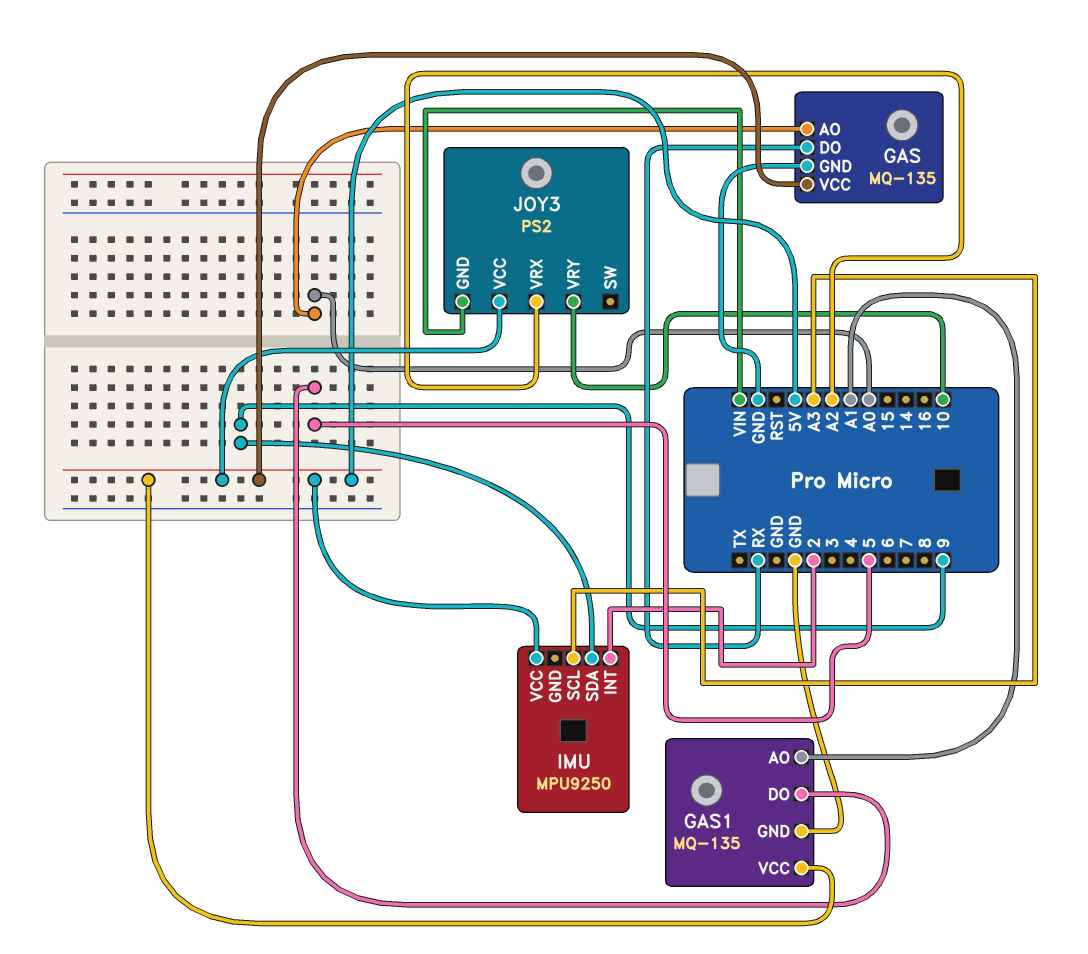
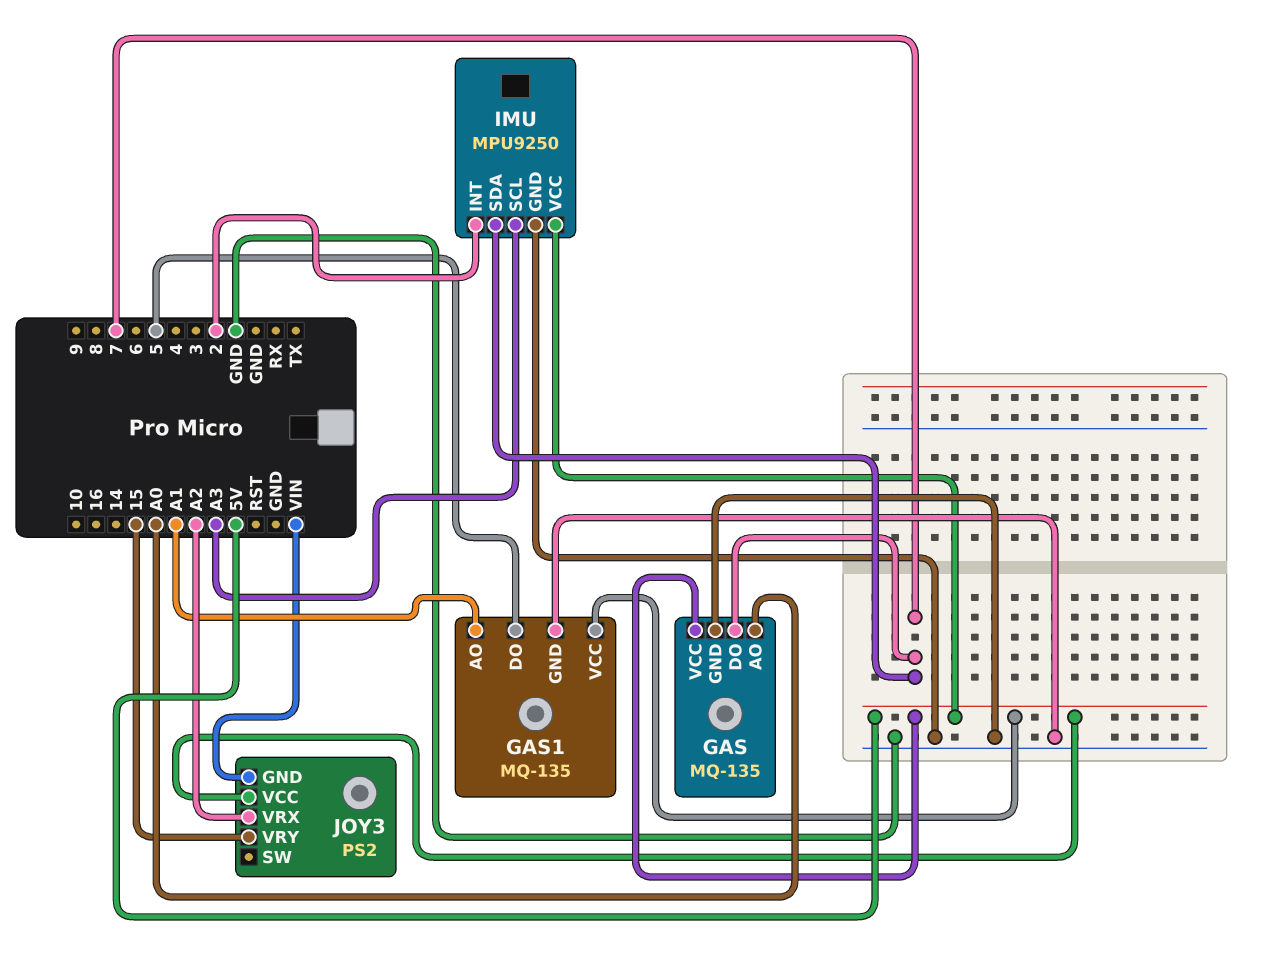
GAS pin DO: RX -> 7
IMU pin GND: none -> GND
IMU pin SDA: 9 -> 7
JOY3 pin VRY: 10 -> 15

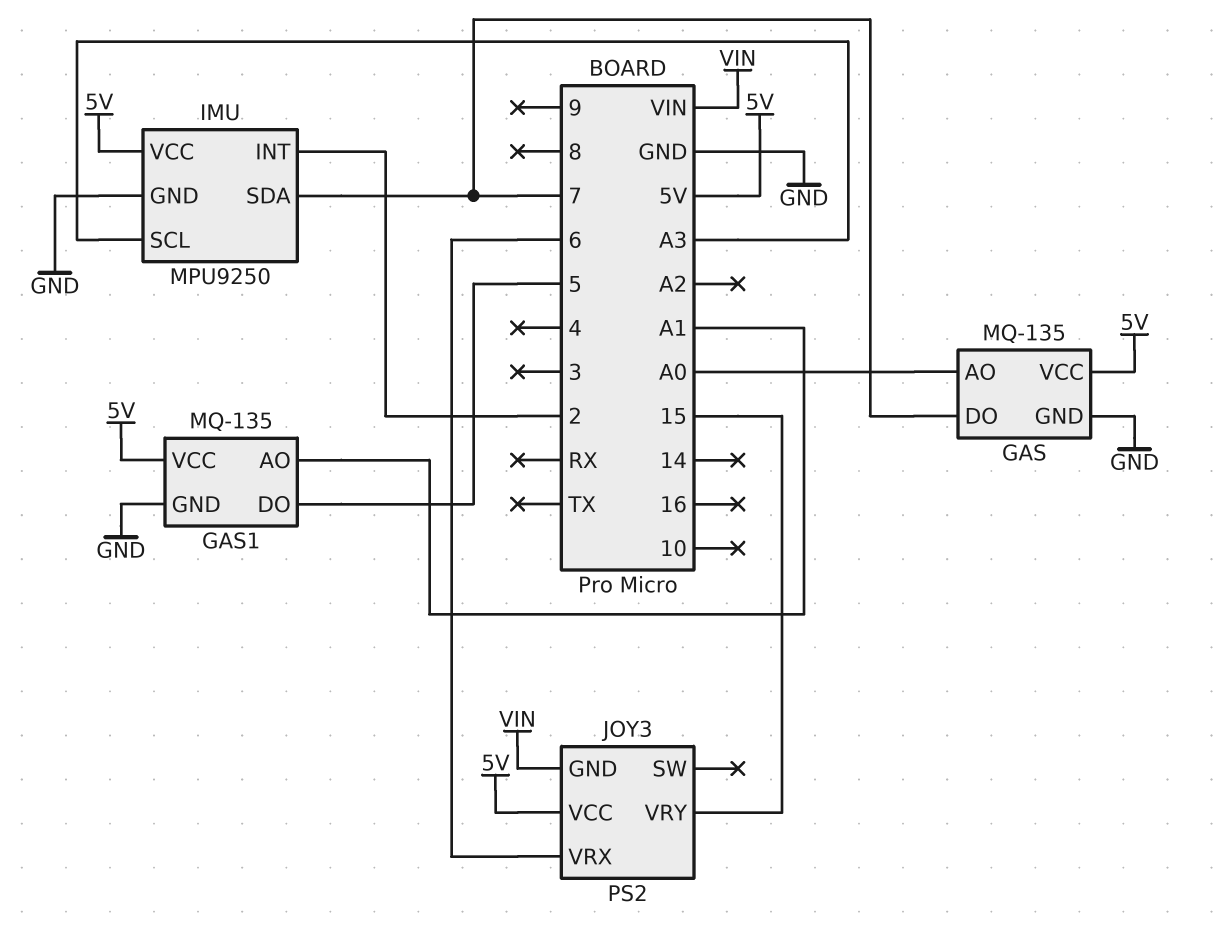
JOY3 pin VRX: A2 -> 6

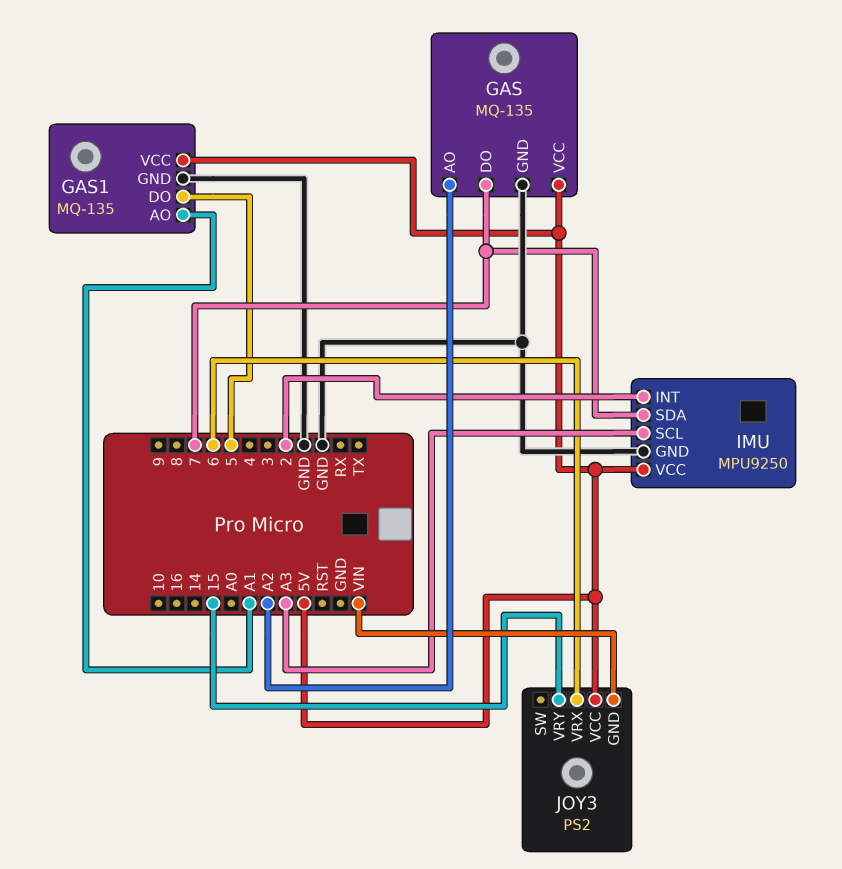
GAS pin AO: A0 -> A2

